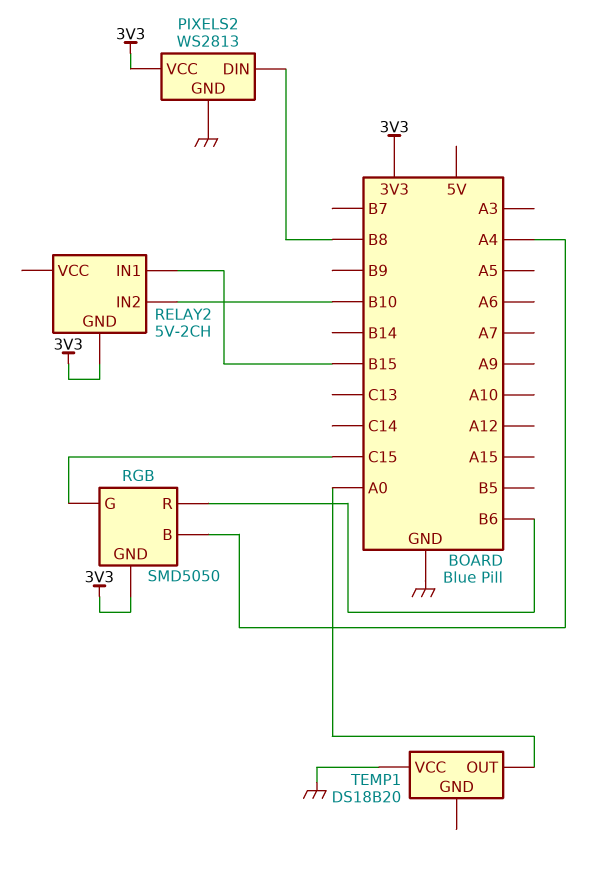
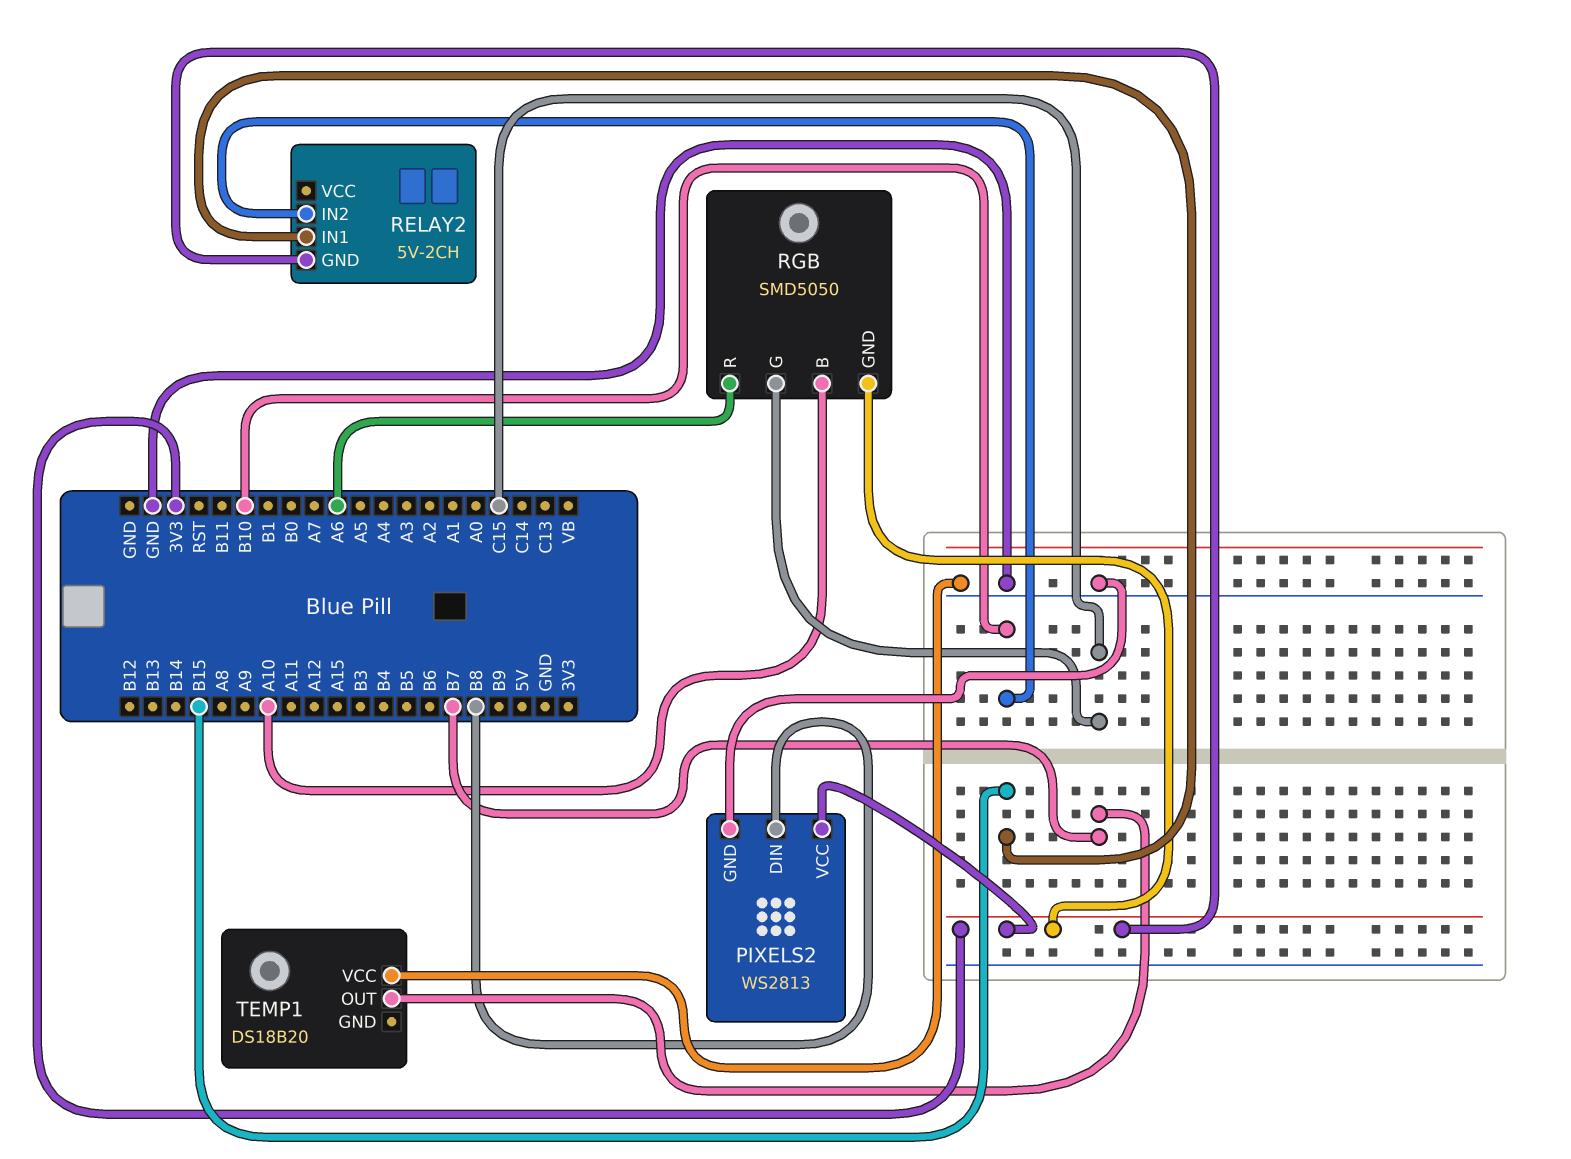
RGB pin B: A4 -> A10
RGB pin R: B6 -> A6
TEMP1 pin OUT: A0 -> B7

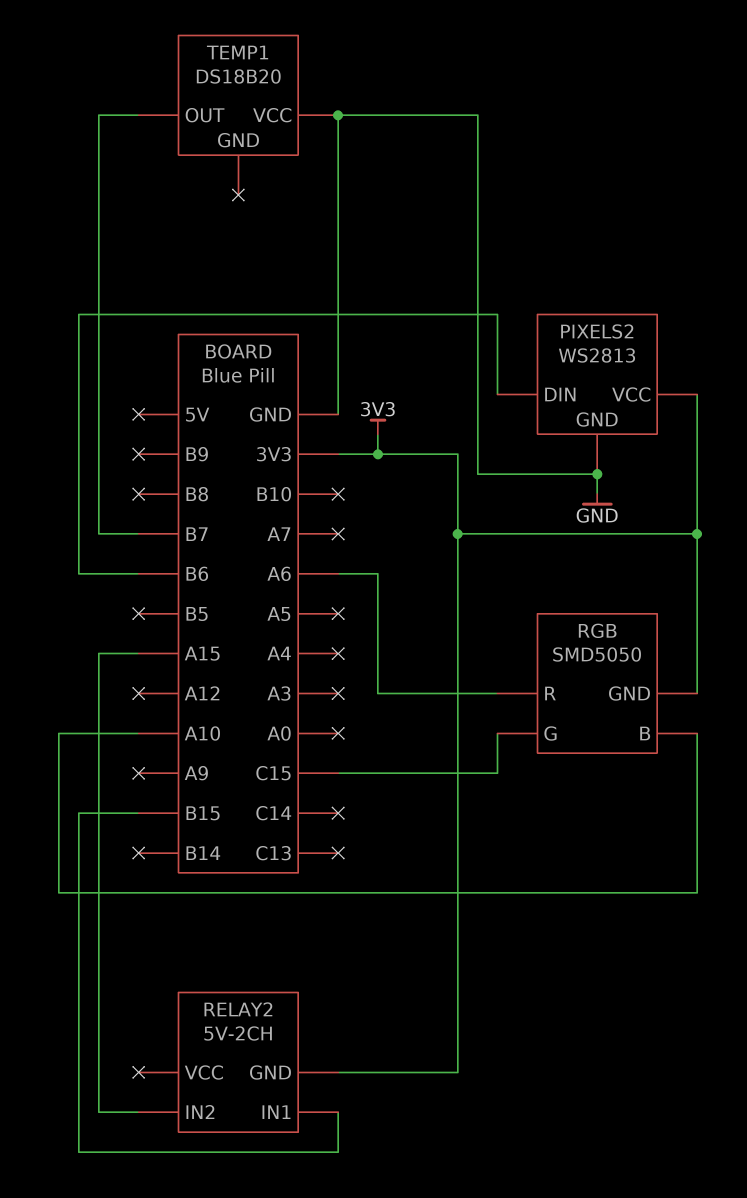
PIXELS2 pin DIN: B8 -> B6
RELAY2 pin IN2: B10 -> A15

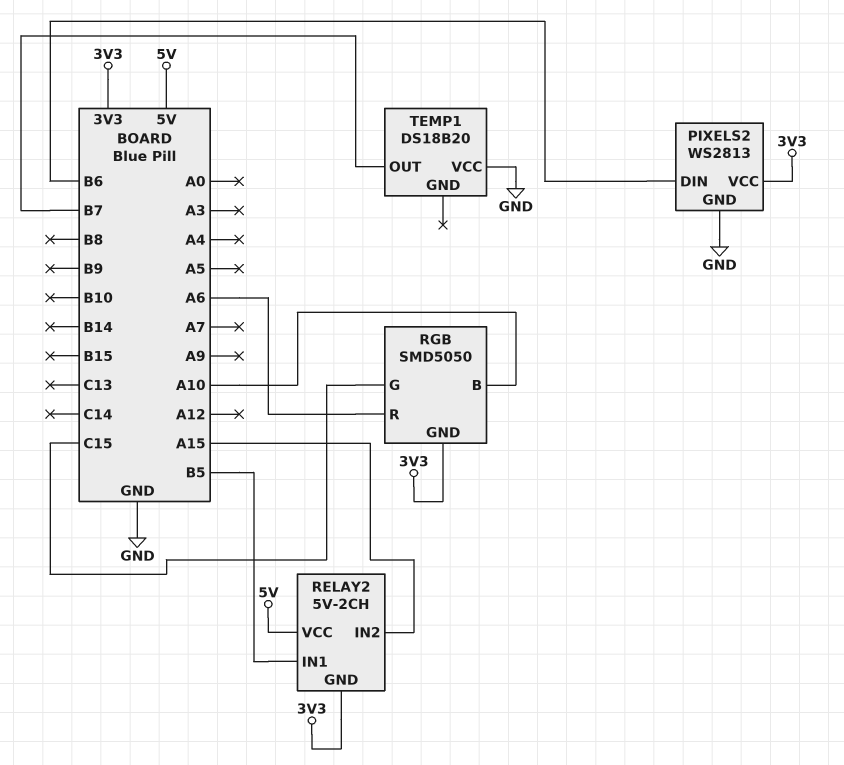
RELAY2 pin IN1: B15 -> B5
RELAY2 pin VCC: none -> 5V

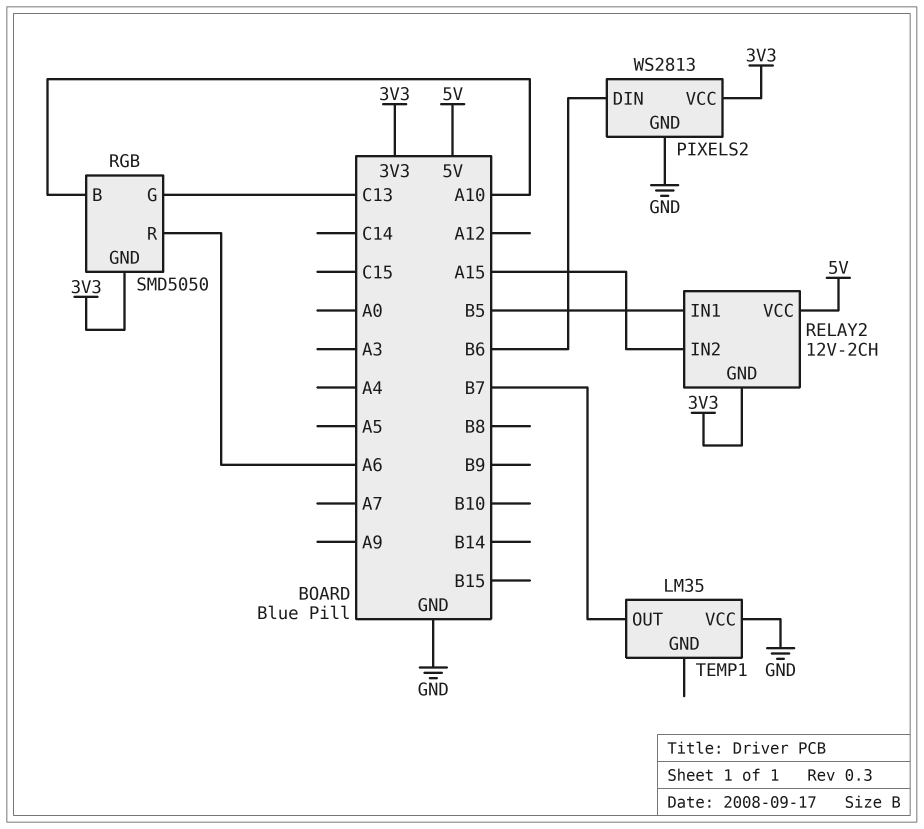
RELAY2: 5V-2CH -> 12V-2CH
RGB pin G: C15 -> C13
TEMP1: DS18B20 -> LM35

